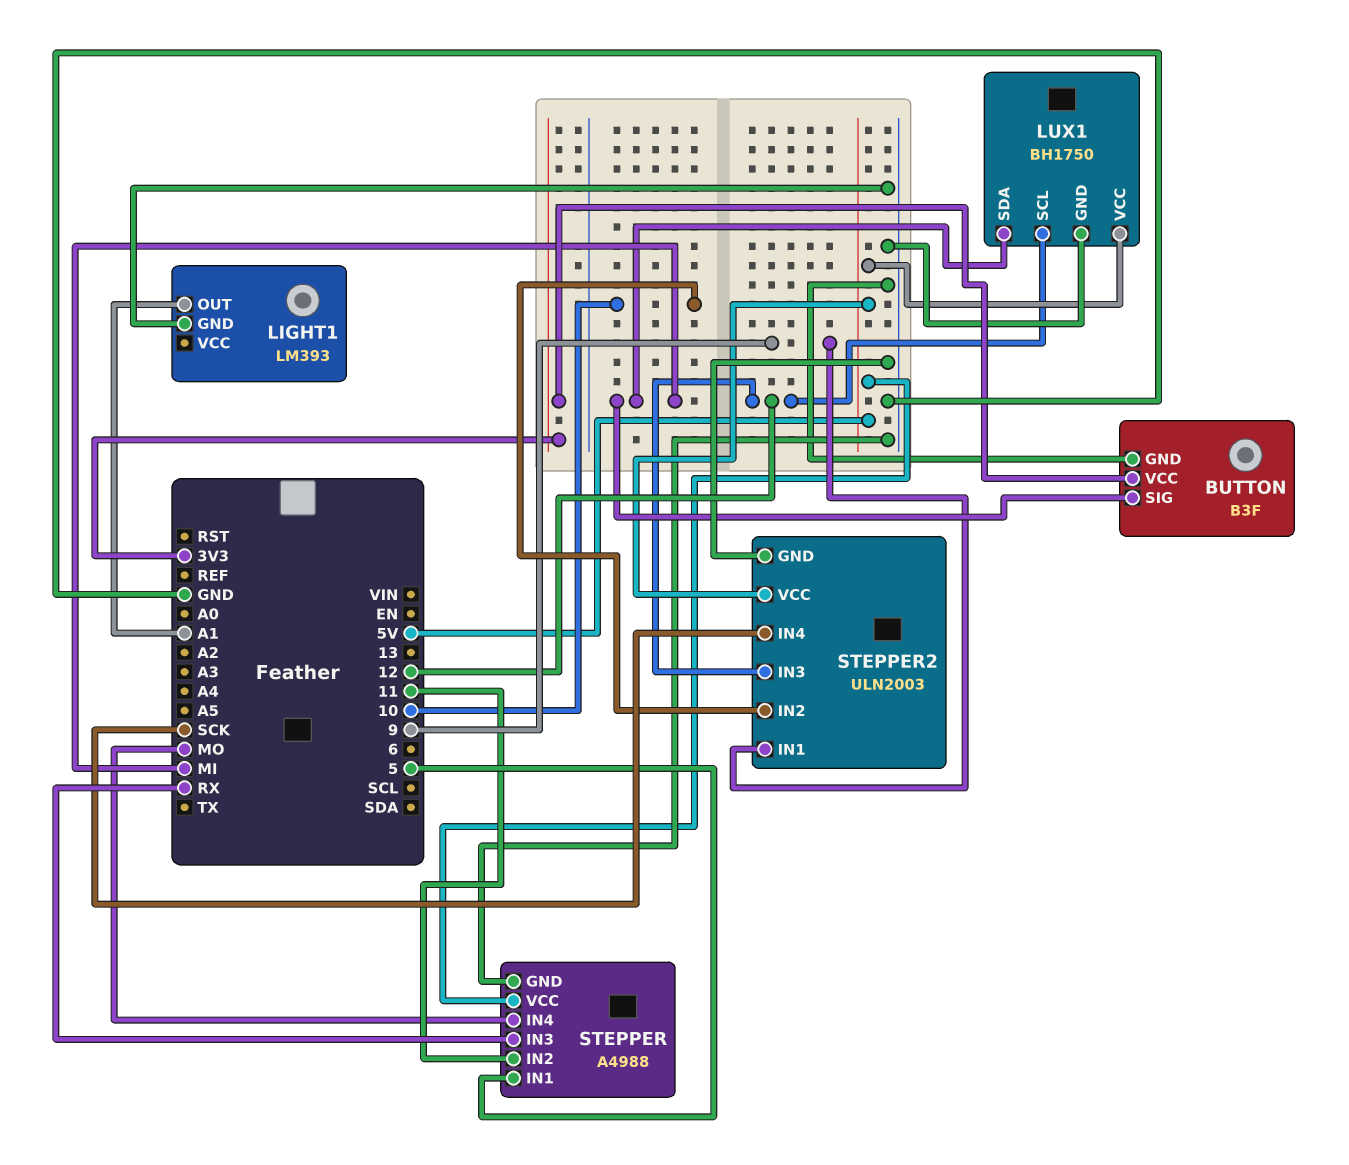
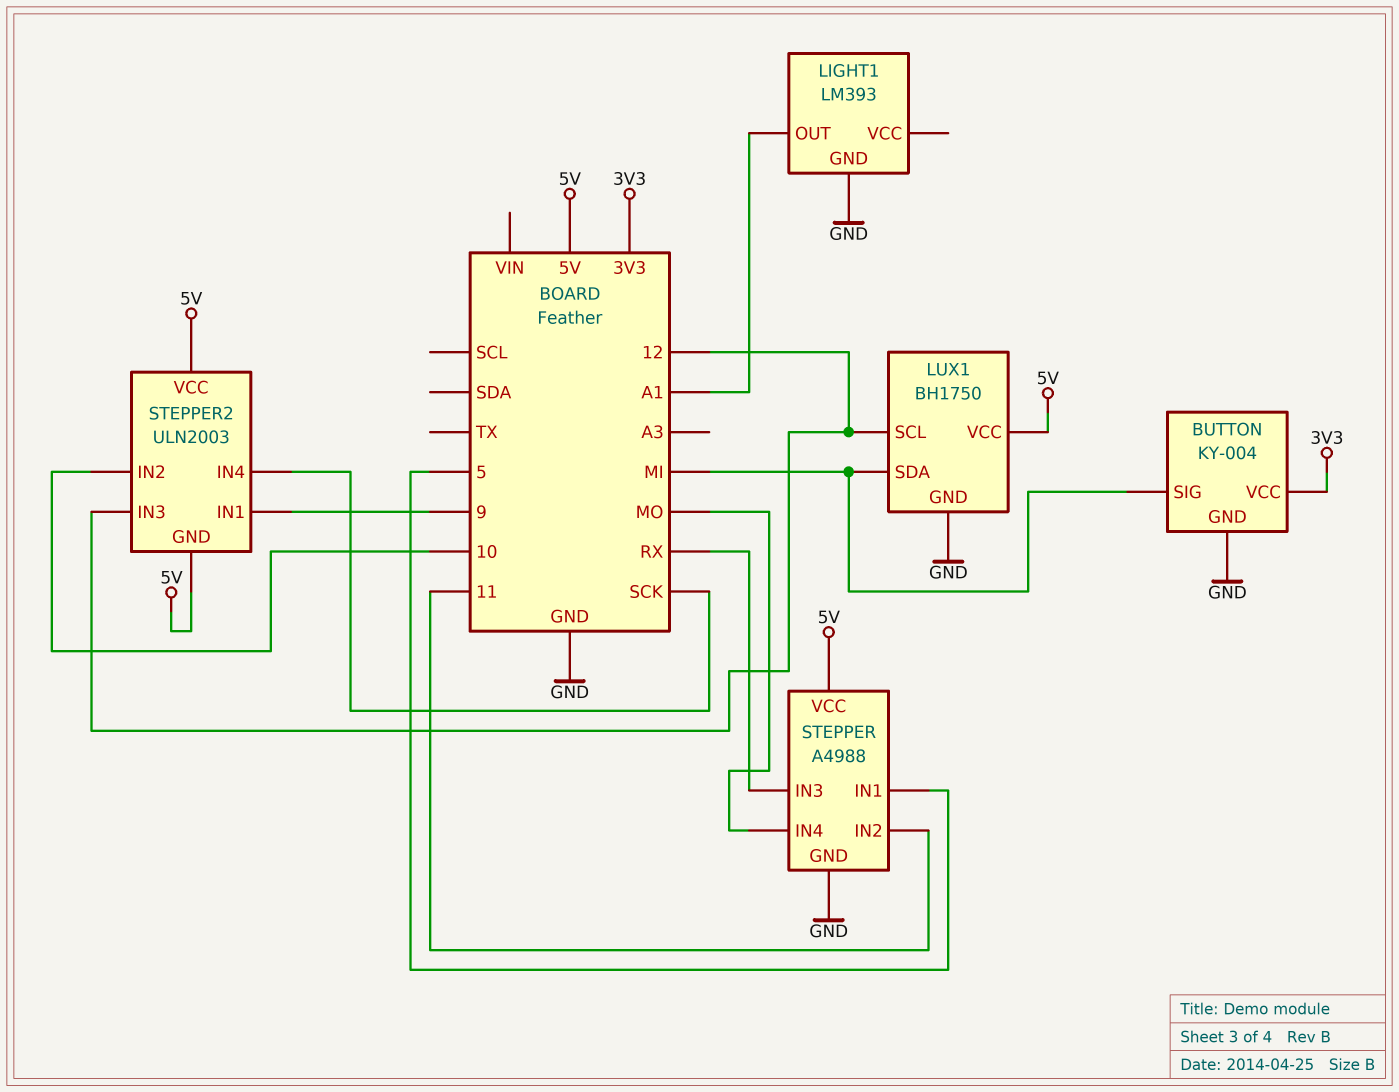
BUTTON: B3F -> KY-004
STEPPER2 pin GND: GND -> 5V

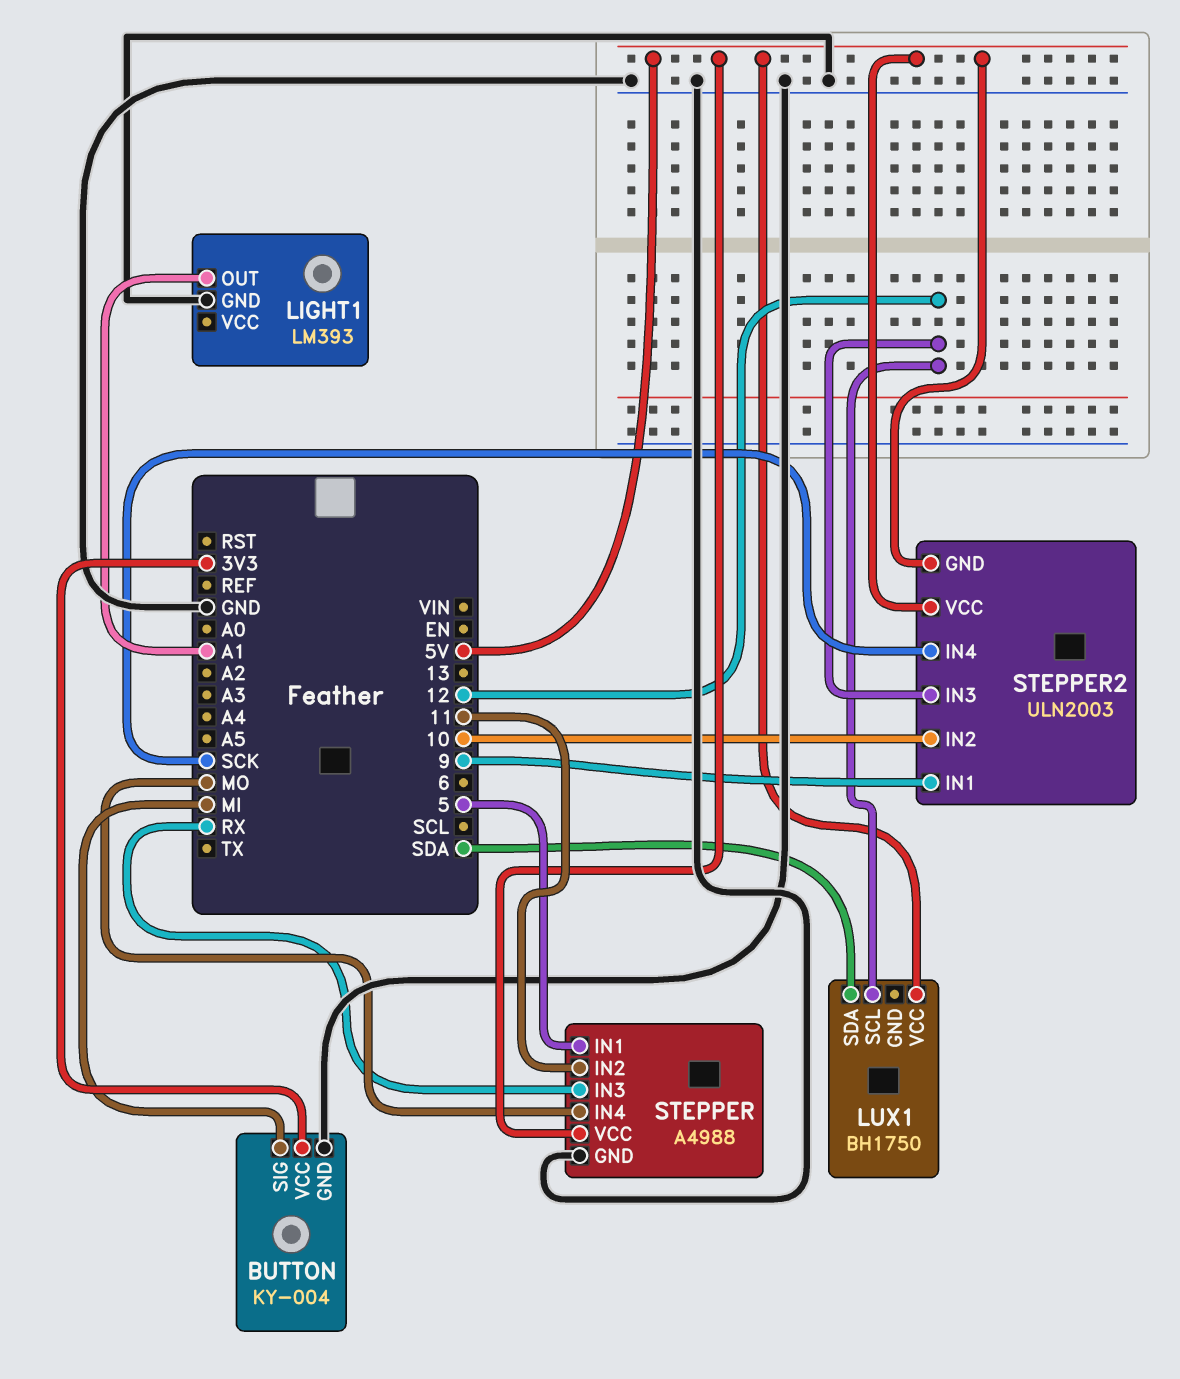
LUX1 pin GND: GND -> none
LUX1 pin SDA: MI -> SDA

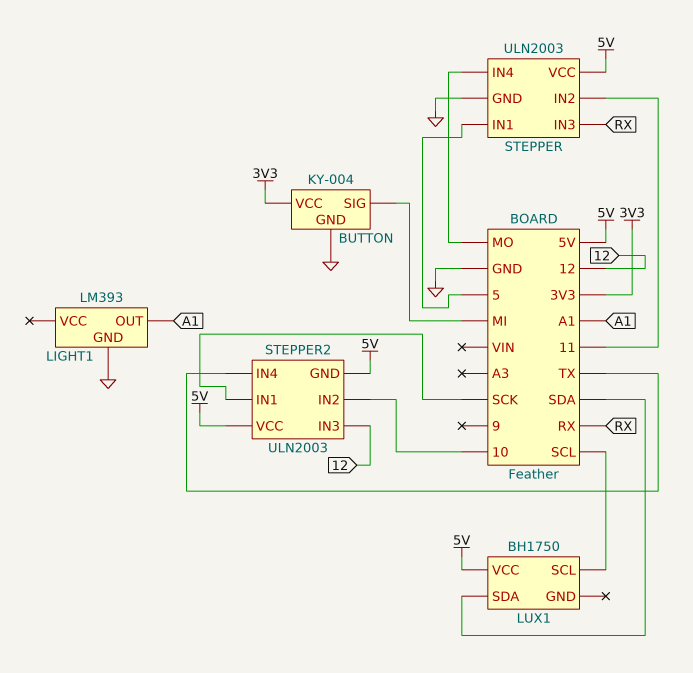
LUX1 pin SCL: 12 -> SCL
STEPPER: A4988 -> ULN2003
STEPPER2 pin IN1: 9 -> SCK
STEPPER2 pin IN4: SCK -> TX

